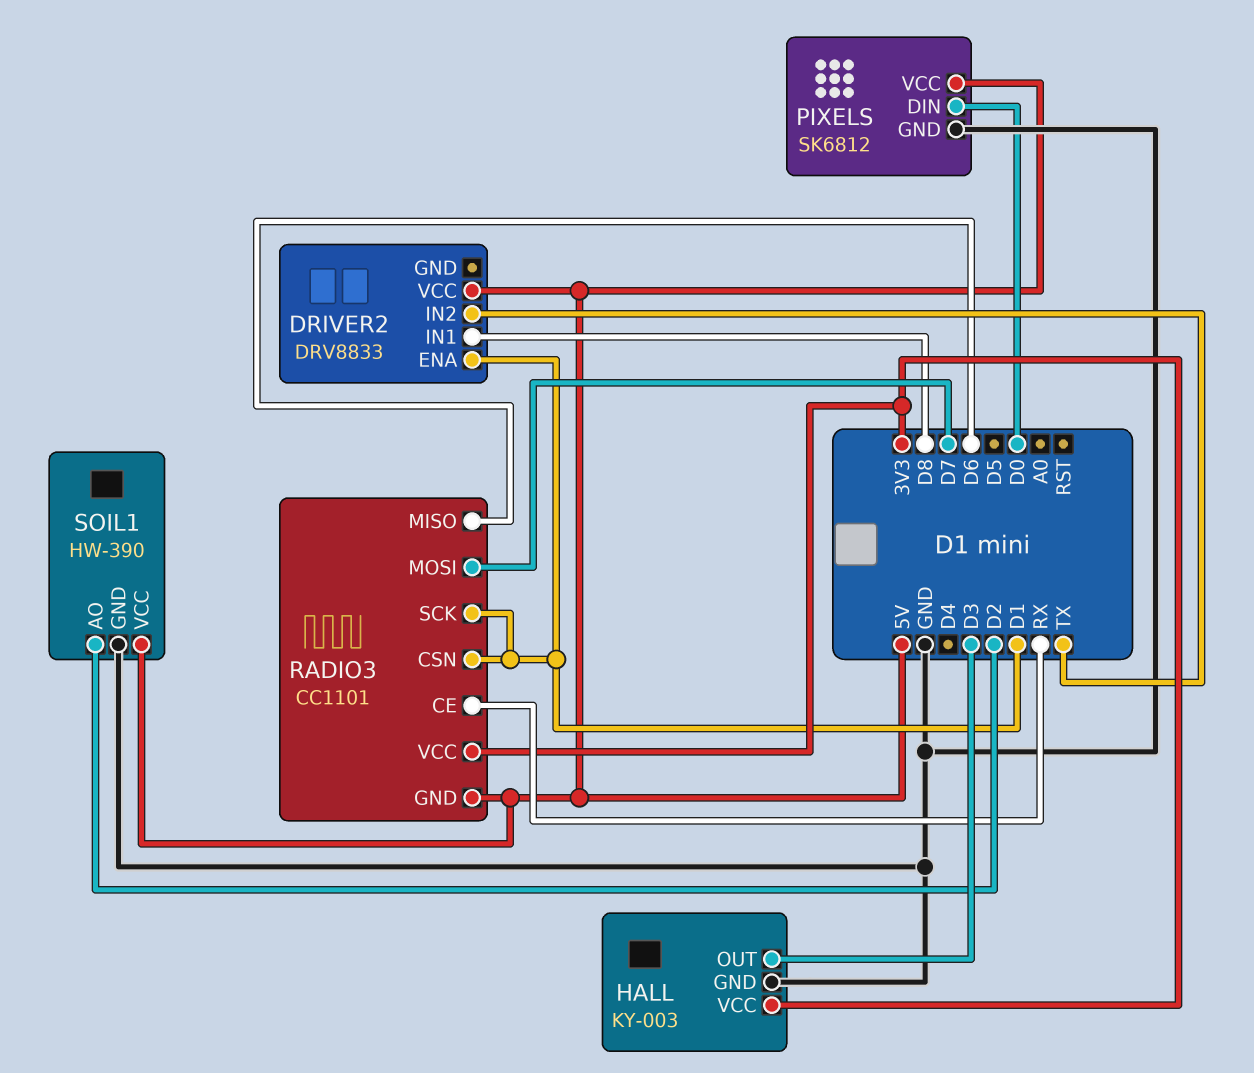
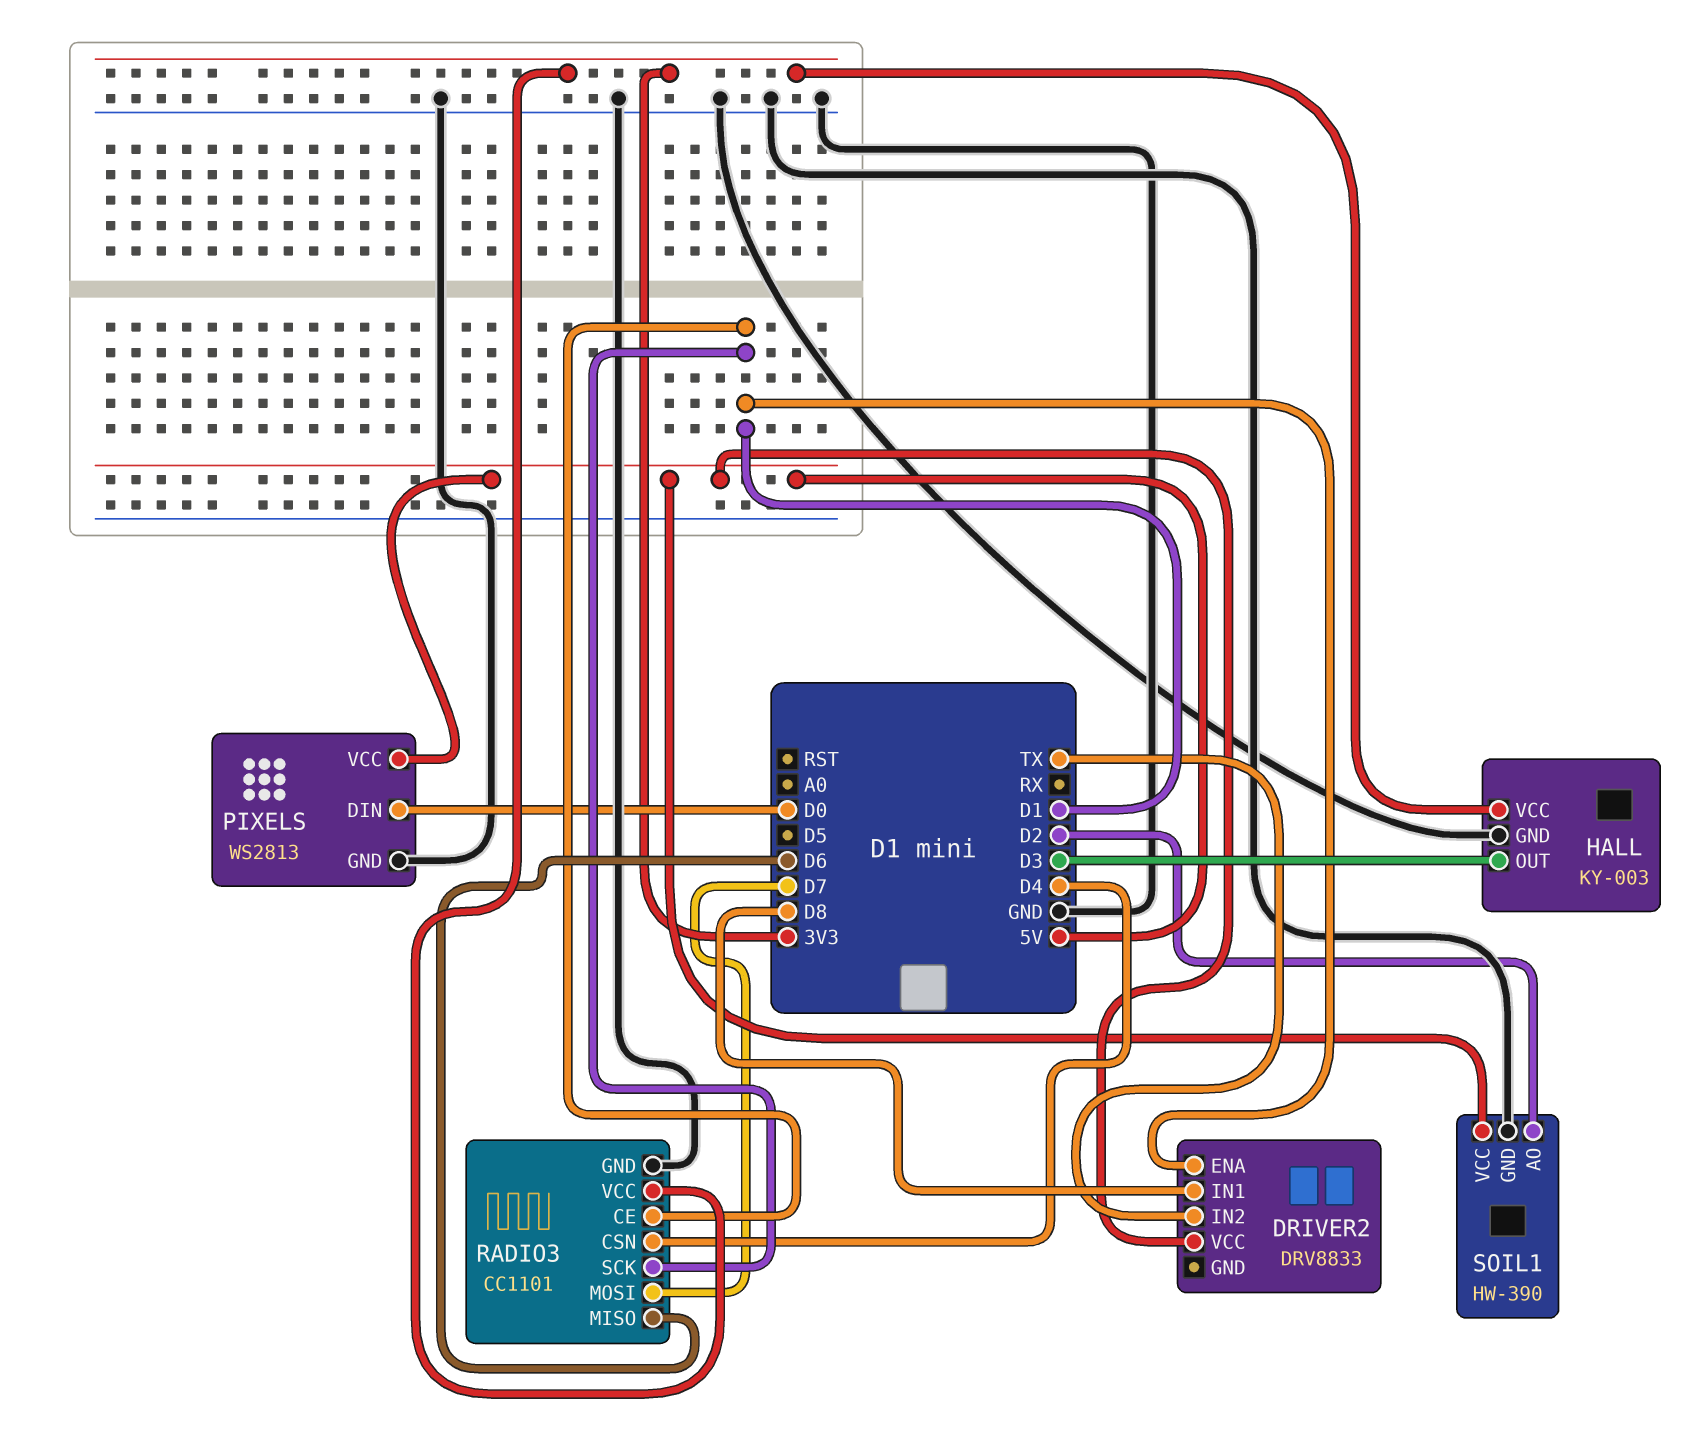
PIXELS: SK6812 -> WS2813
RADIO3 pin CE: RX -> D1
RADIO3 pin CSN: D1 -> D4
RADIO3 pin GND: 5V -> GND

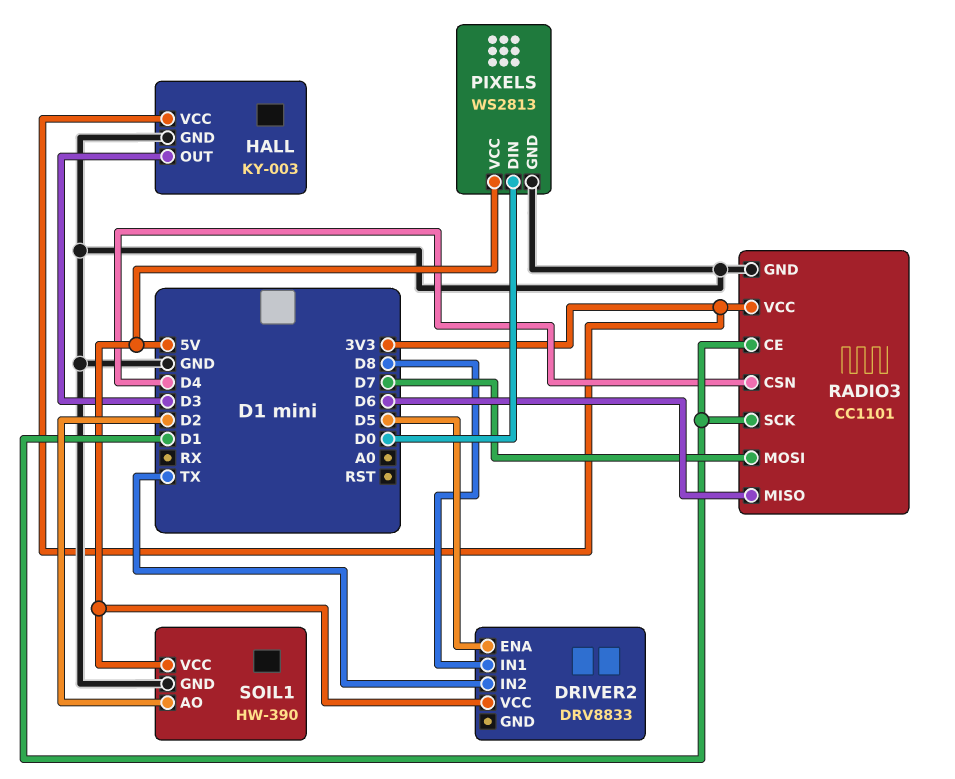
DRIVER2 pin ENA: D1 -> D5

